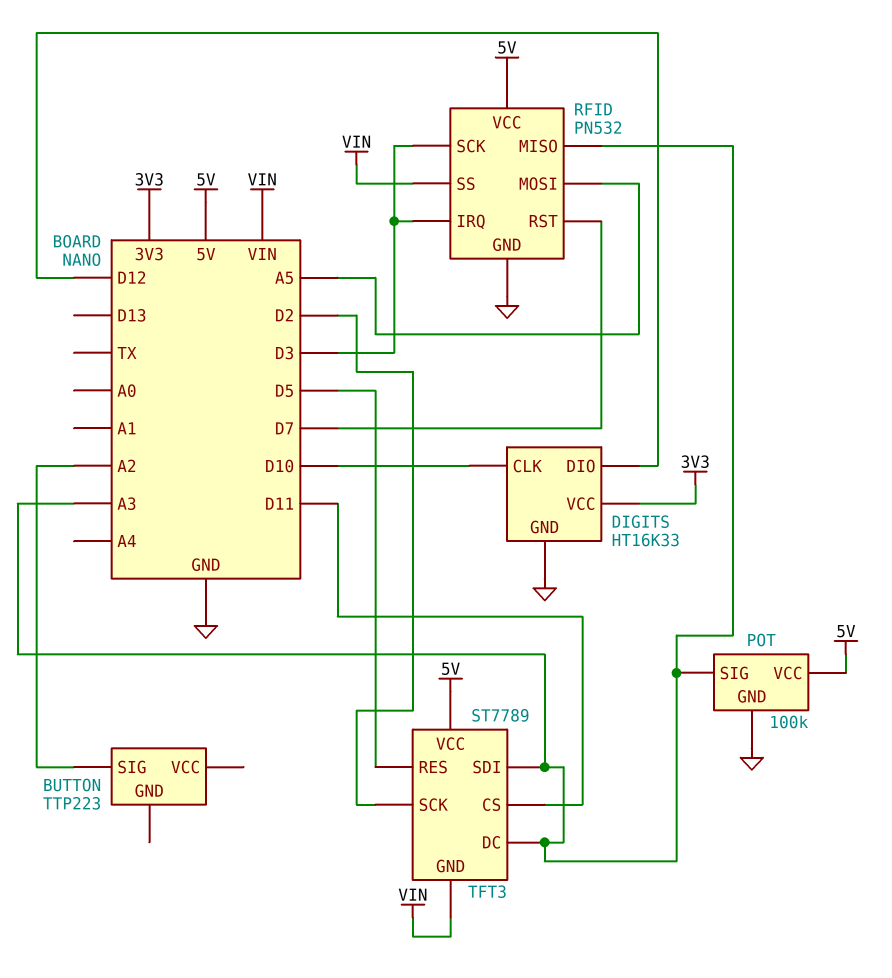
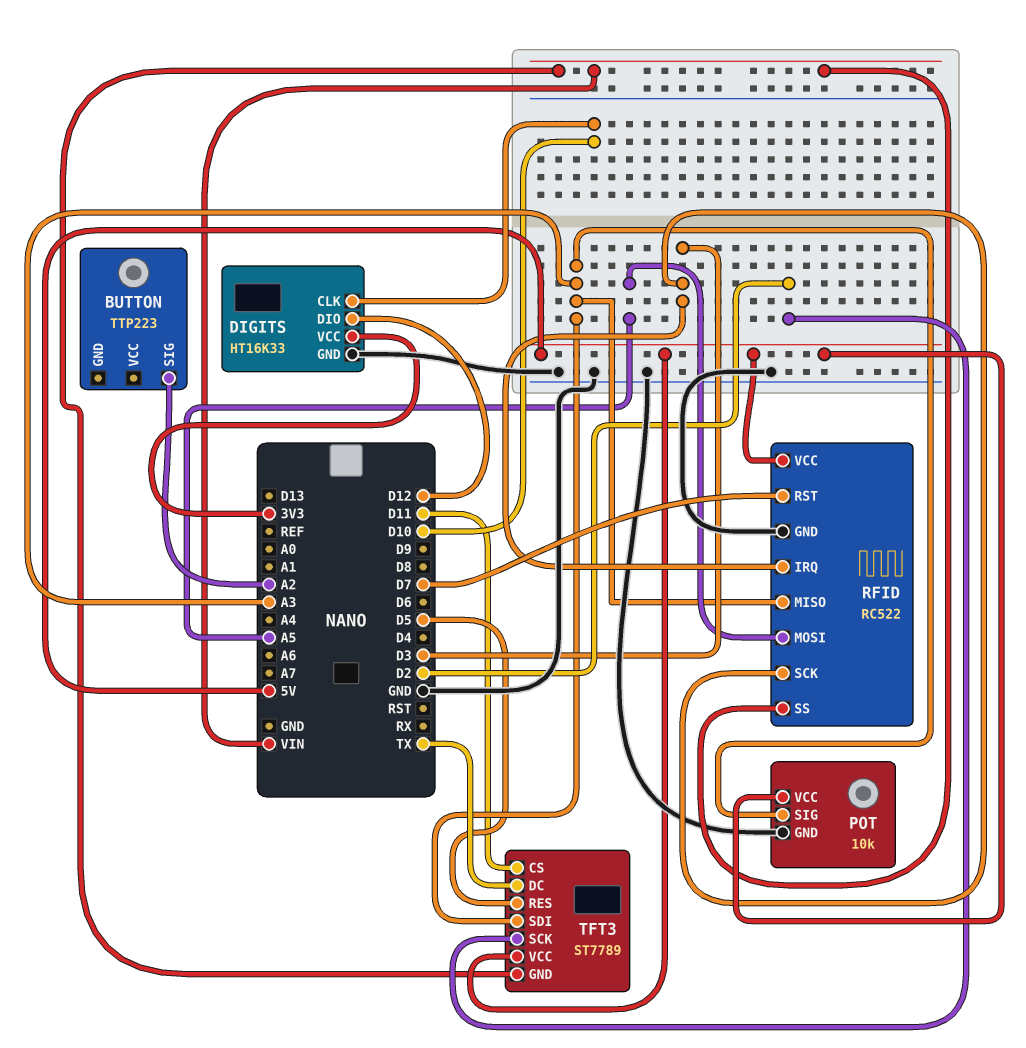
POT: 100k -> 10k
RFID: PN532 -> RC522
TFT3 pin DC: A3 -> TX

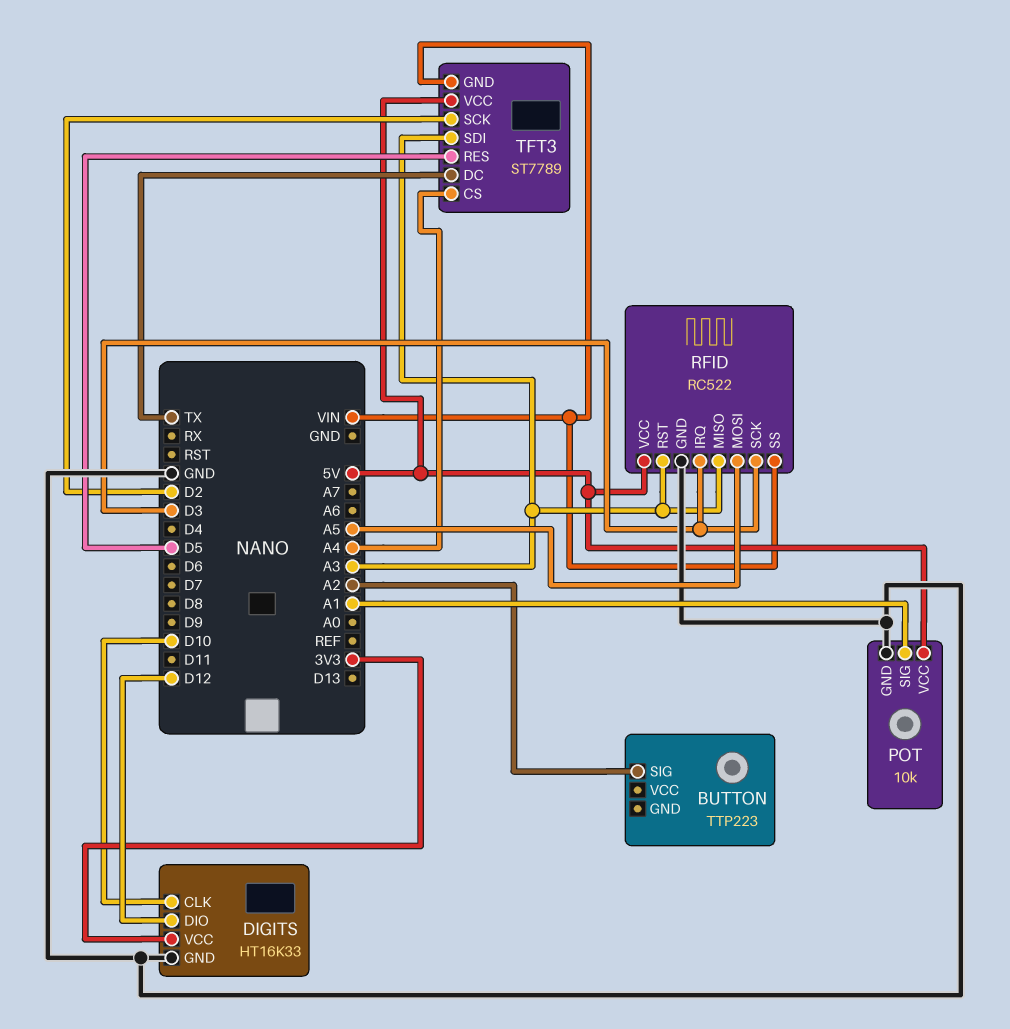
POT pin SIG: A3 -> A1
RFID pin RST: D7 -> A3
TFT3 pin CS: D11 -> A4

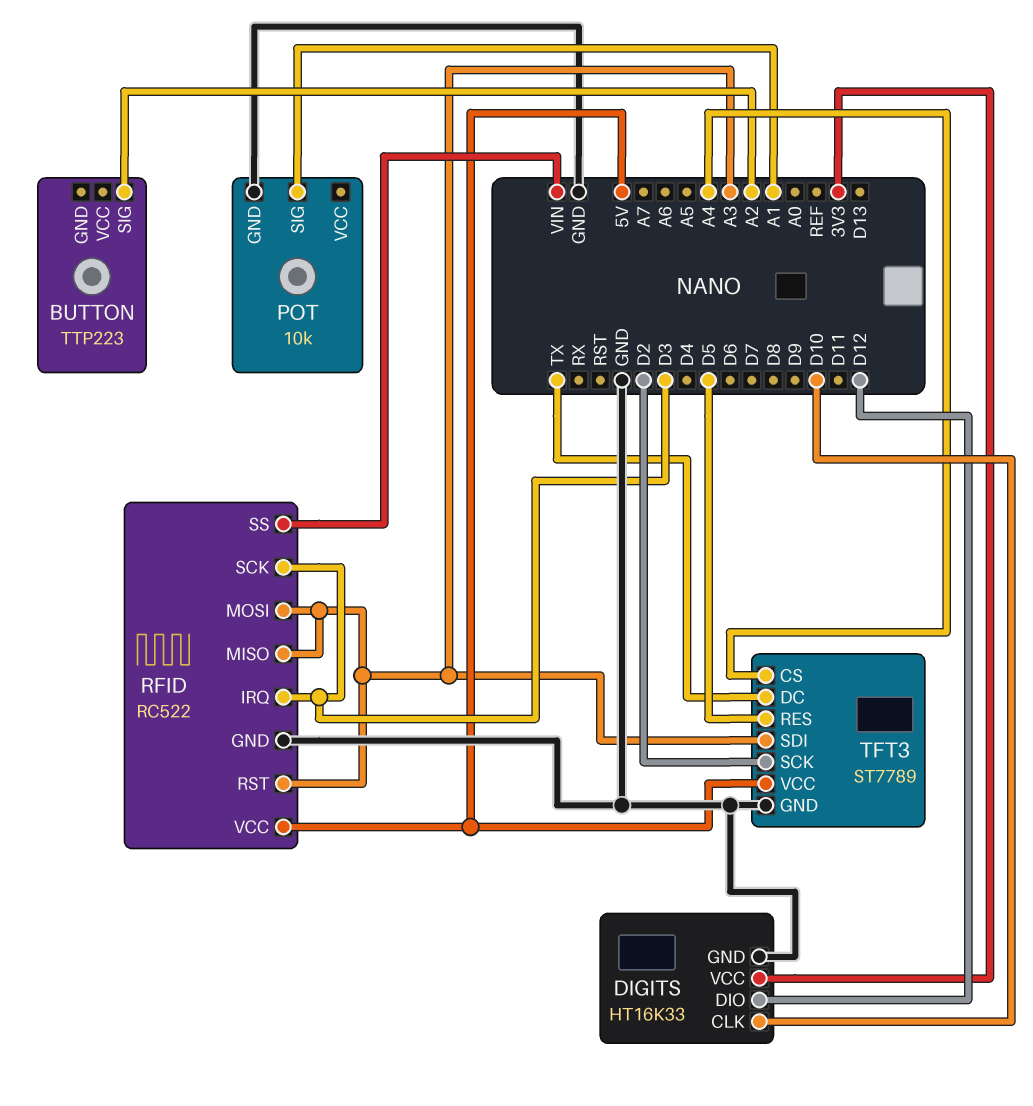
POT pin VCC: 5V -> none
RFID pin MOSI: A5 -> A3
TFT3 pin GND: VIN -> GND

